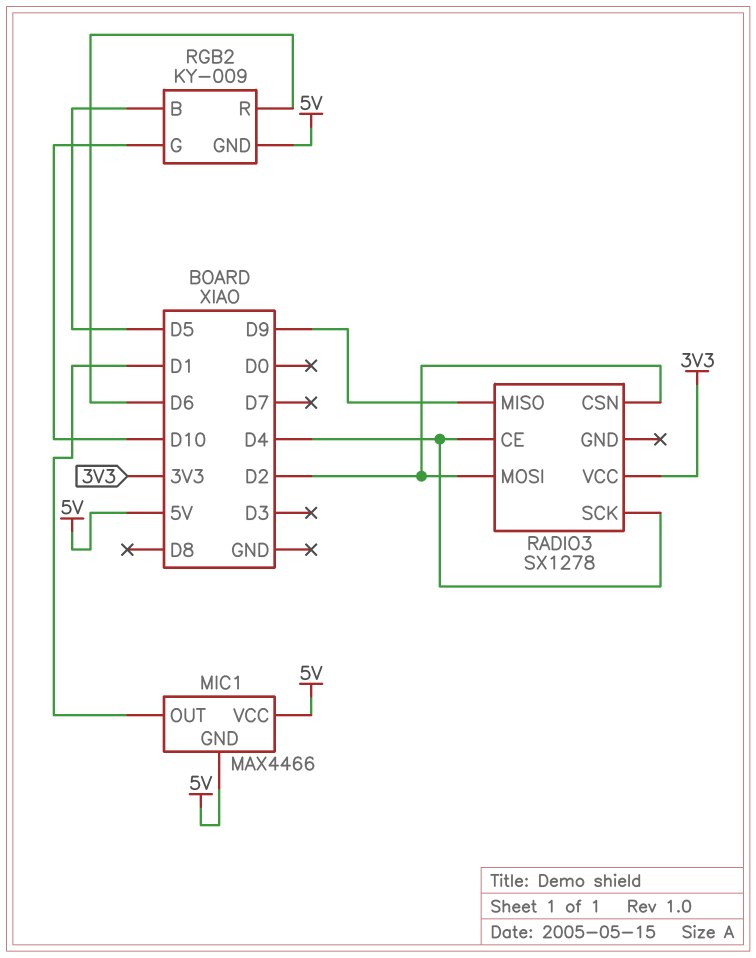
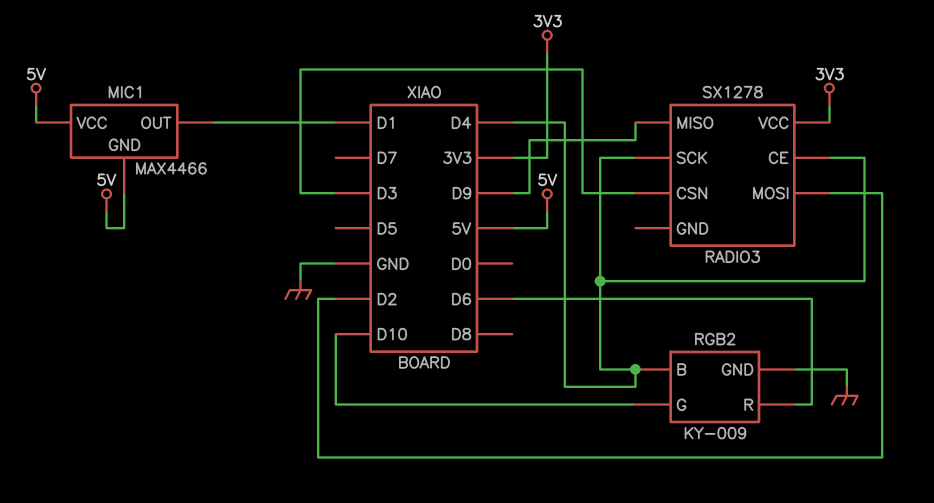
RADIO3 pin CSN: D2 -> D3
RGB2 pin B: D5 -> D4
RGB2 pin GND: 5V -> GND

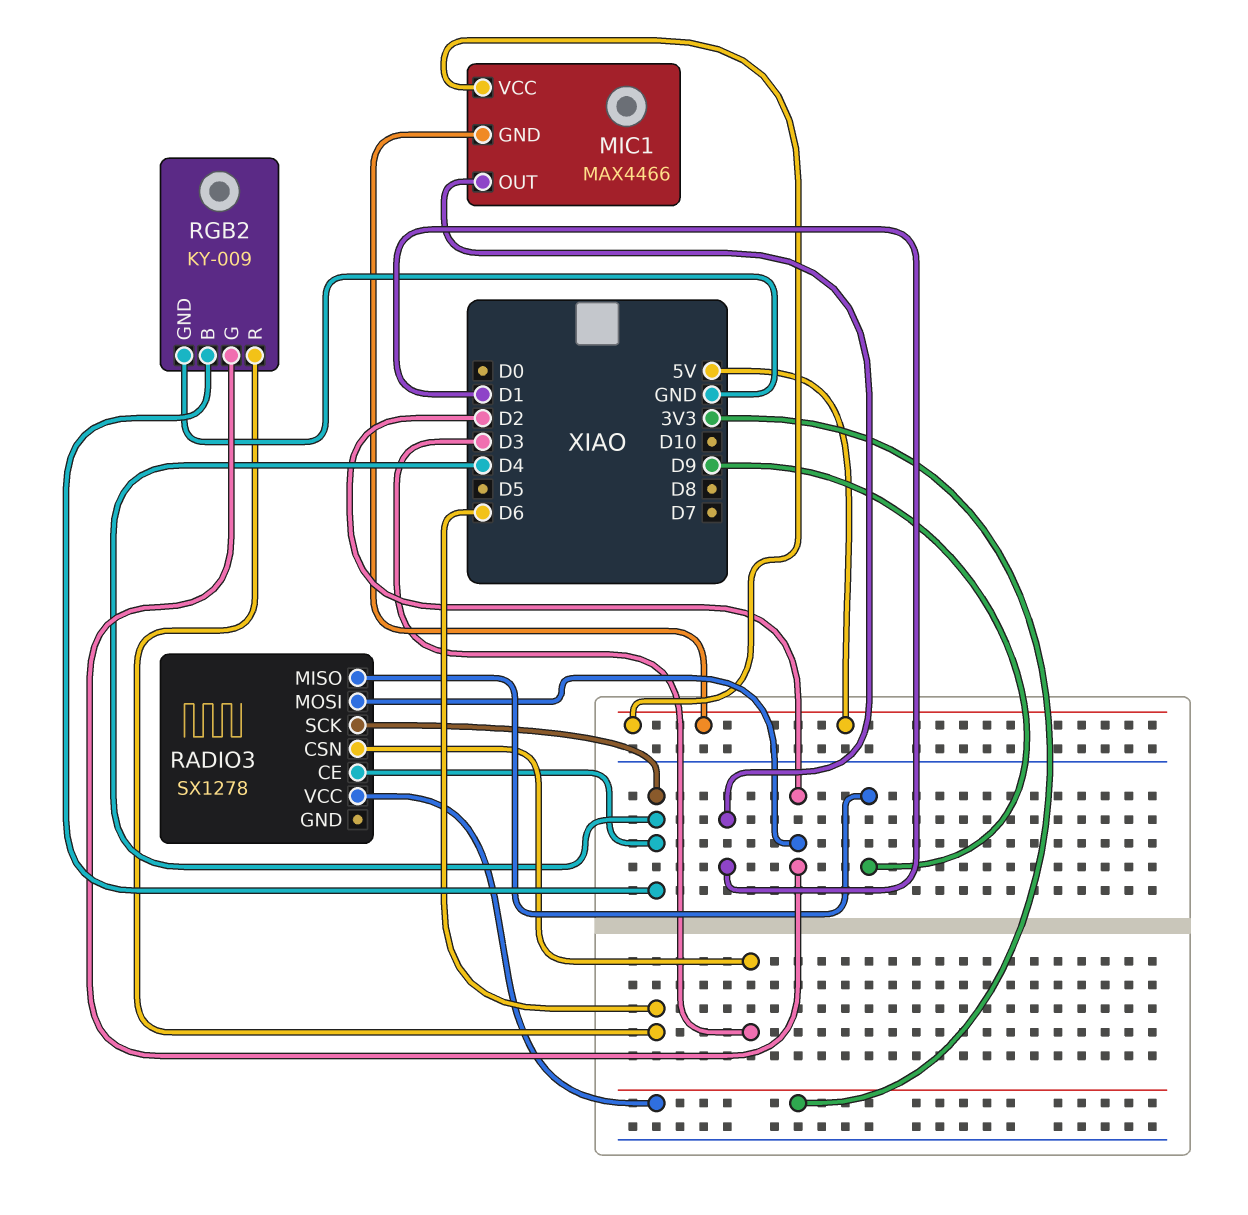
RGB2 pin G: D10 -> D2

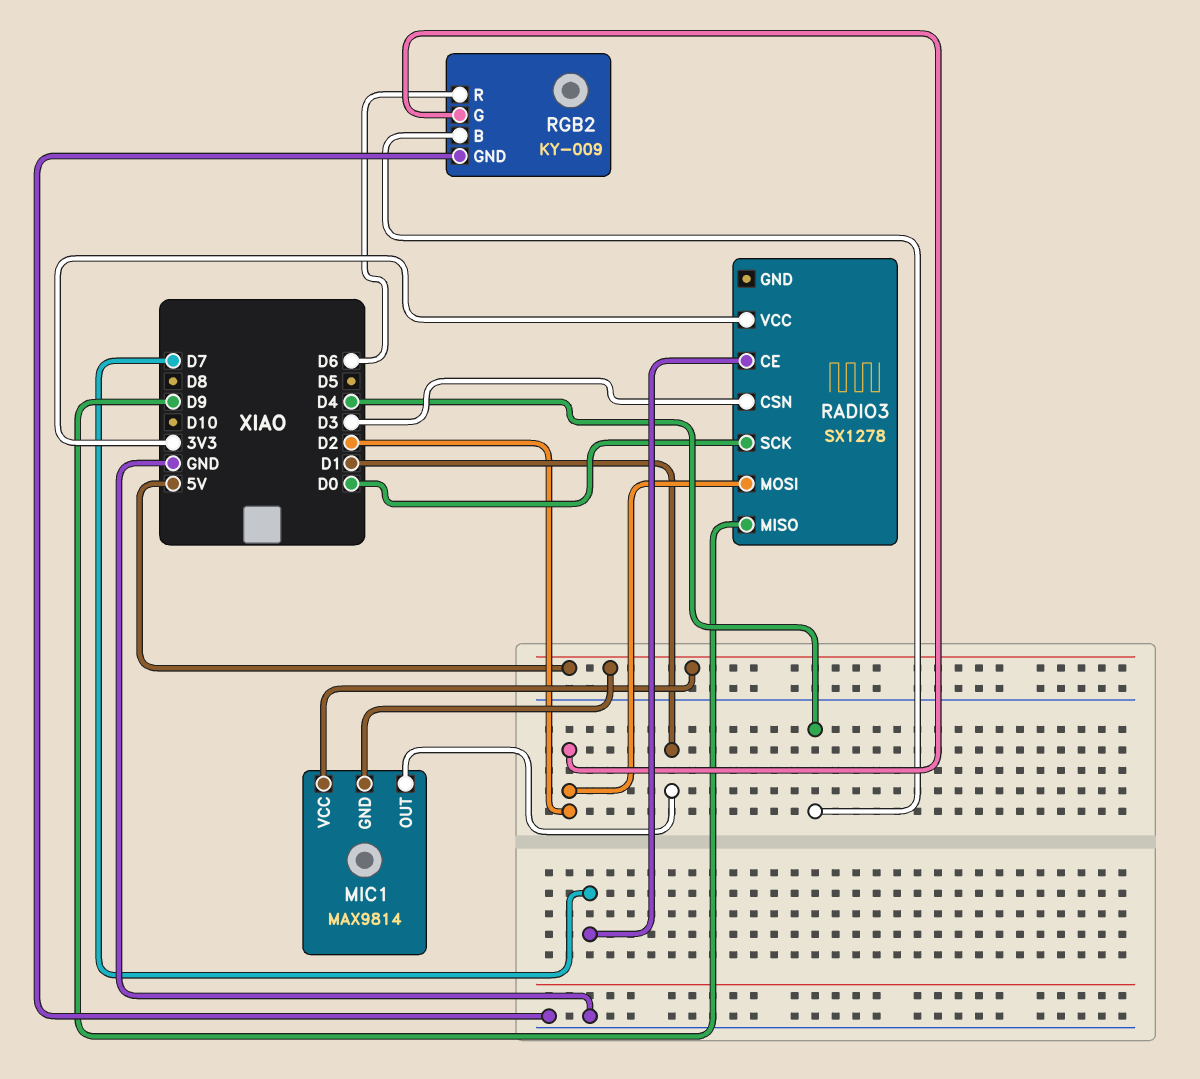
MIC1: MAX4466 -> MAX9814
RADIO3 pin CE: D4 -> D7
RADIO3 pin SCK: D4 -> D0

